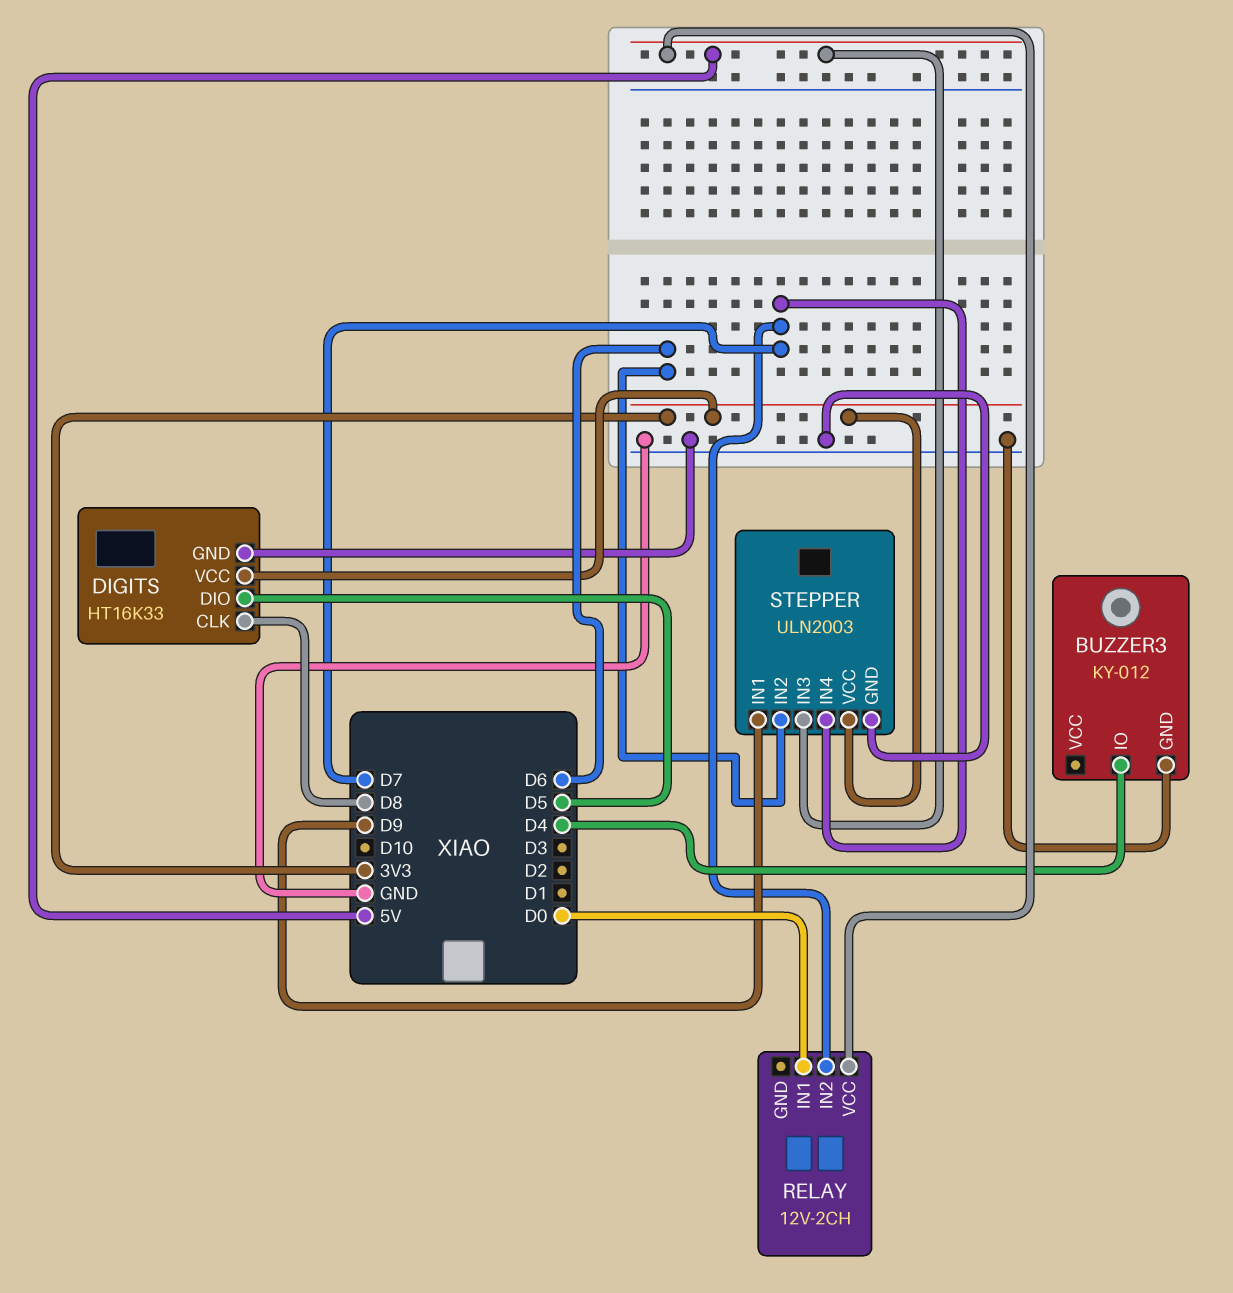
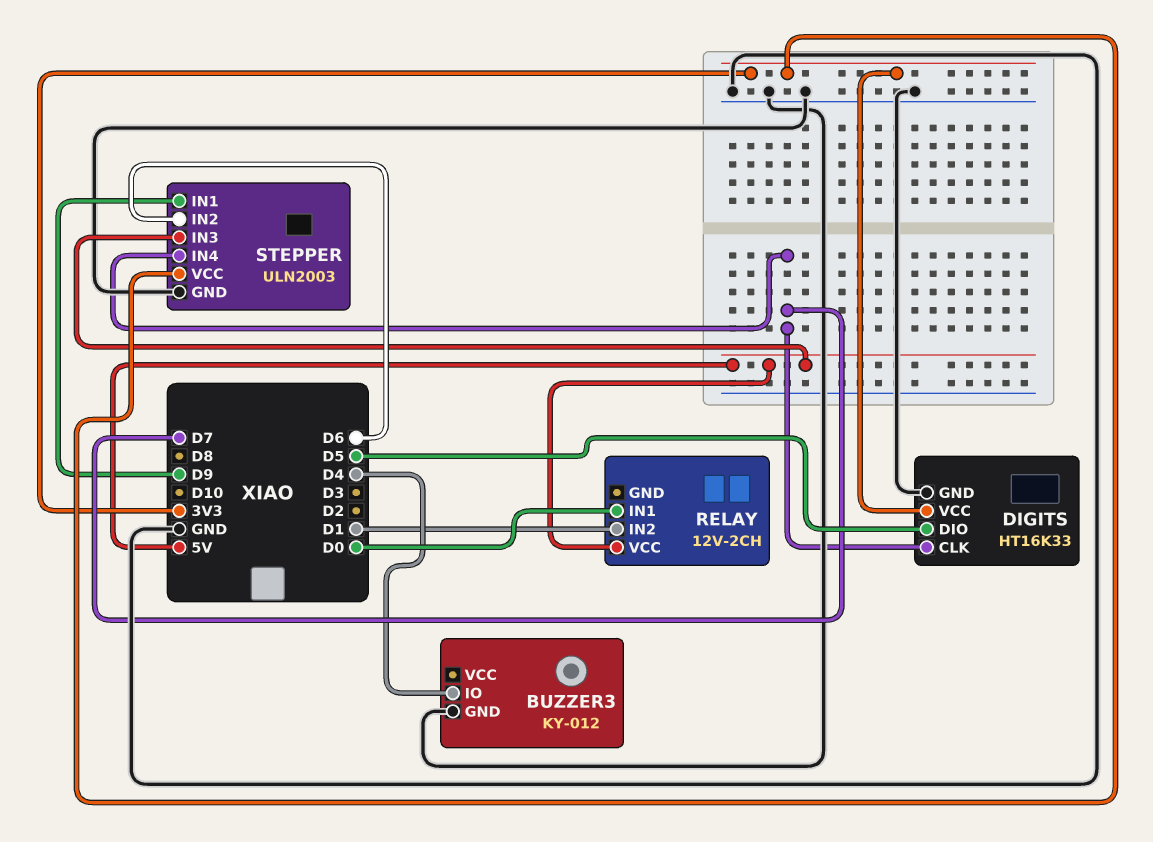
DIGITS pin CLK: D8 -> D7
RELAY pin IN2: D7 -> D1

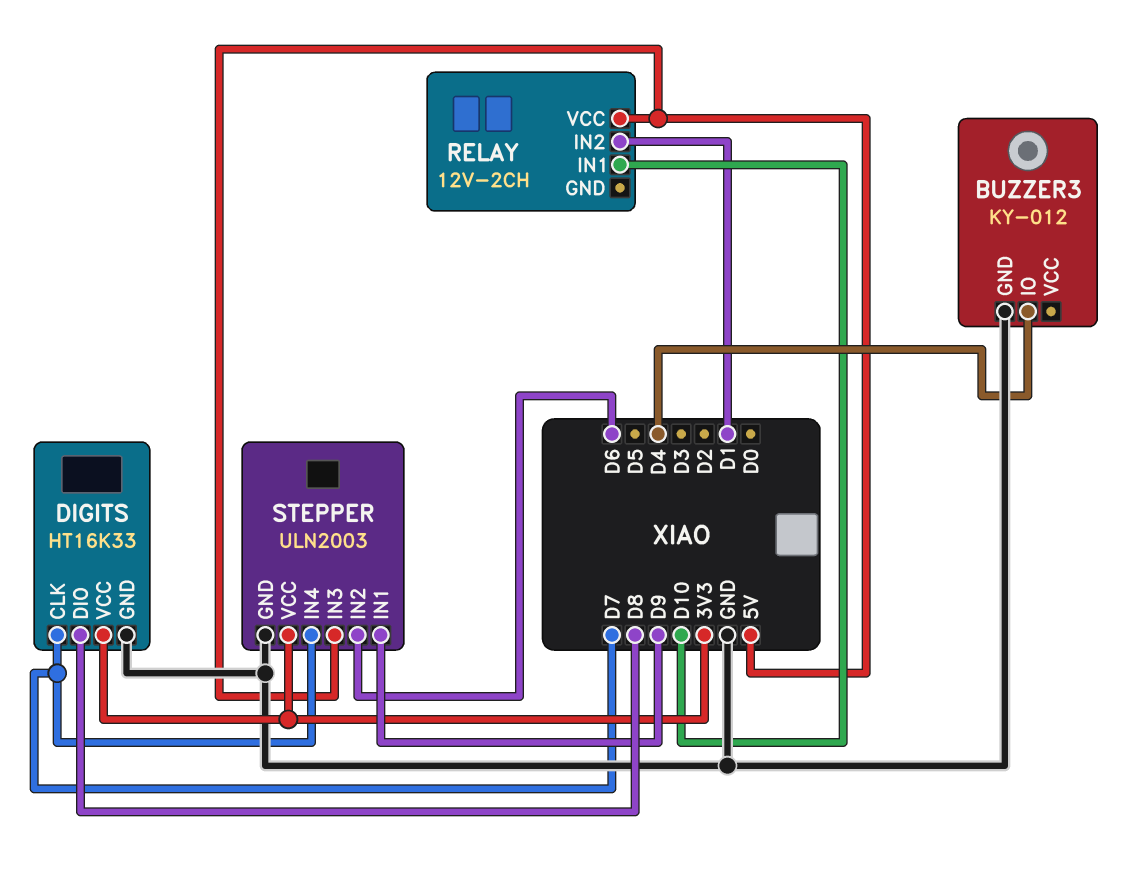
DIGITS pin DIO: D5 -> D8
RELAY pin IN1: D0 -> D10

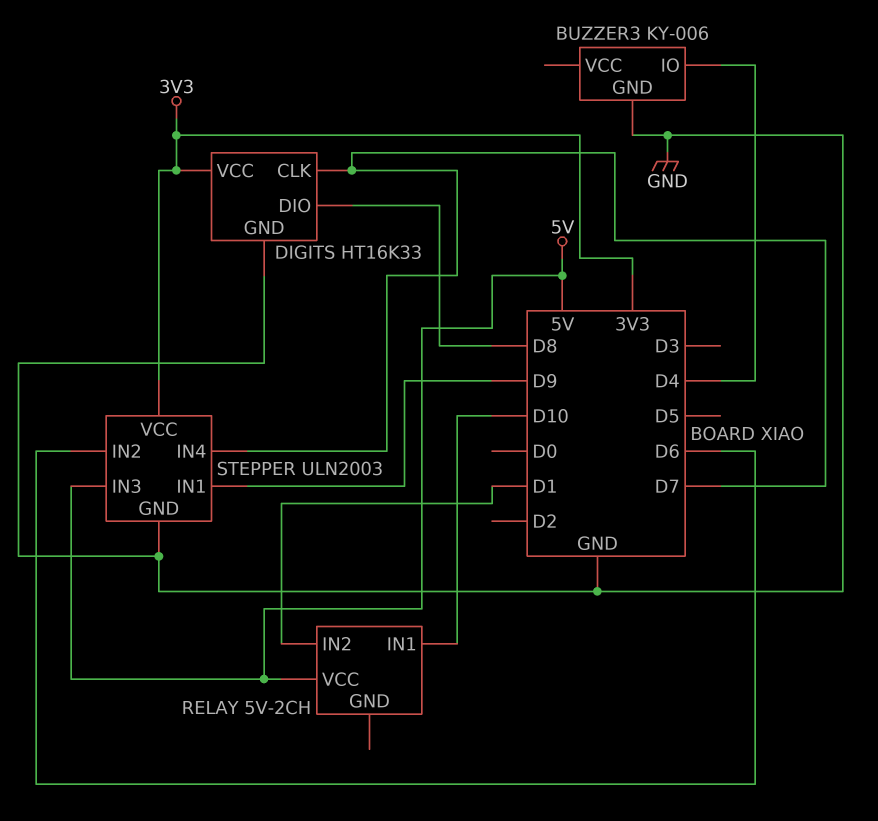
BUZZER3: KY-012 -> KY-006
RELAY: 12V-2CH -> 5V-2CH

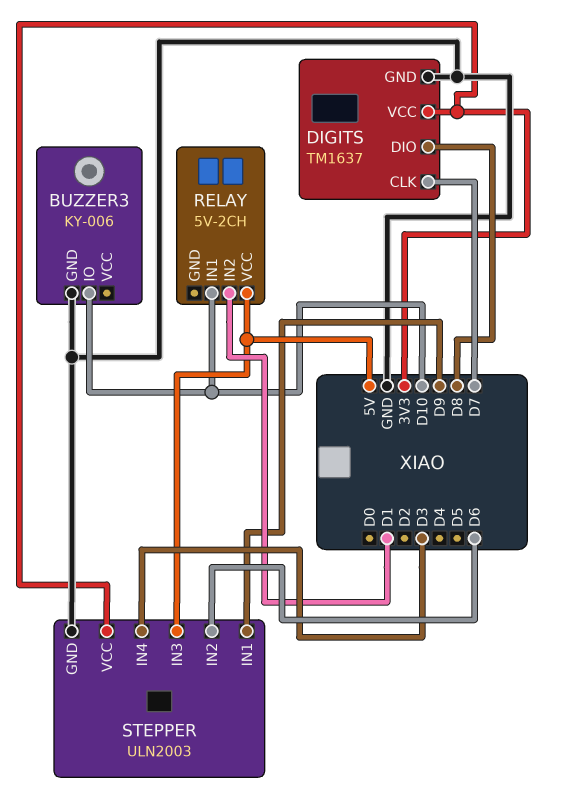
BUZZER3 pin IO: D4 -> D10
DIGITS: HT16K33 -> TM1637
STEPPER pin IN4: D7 -> D3

